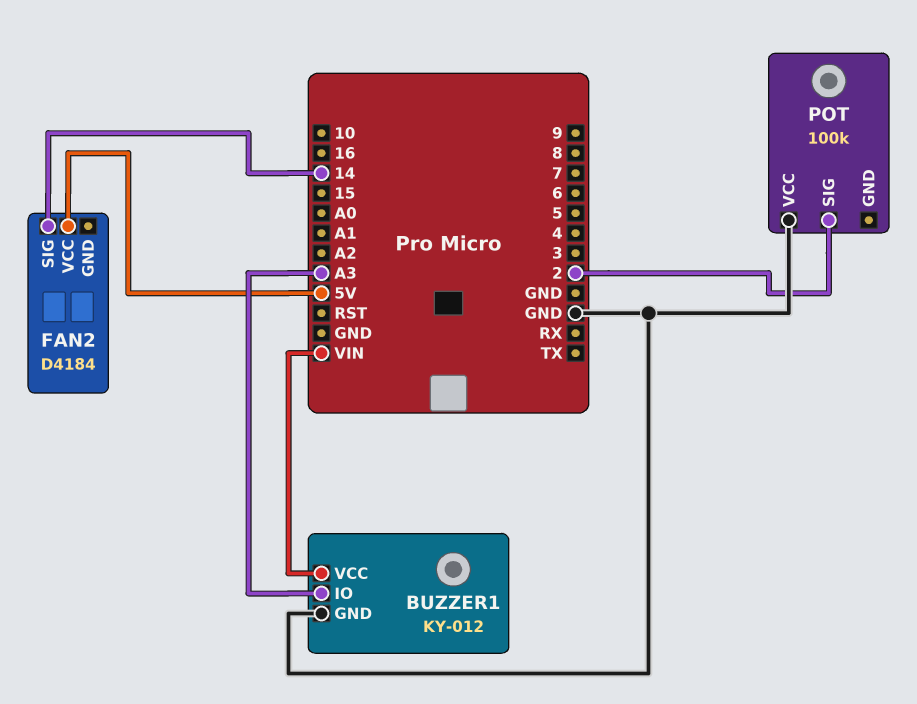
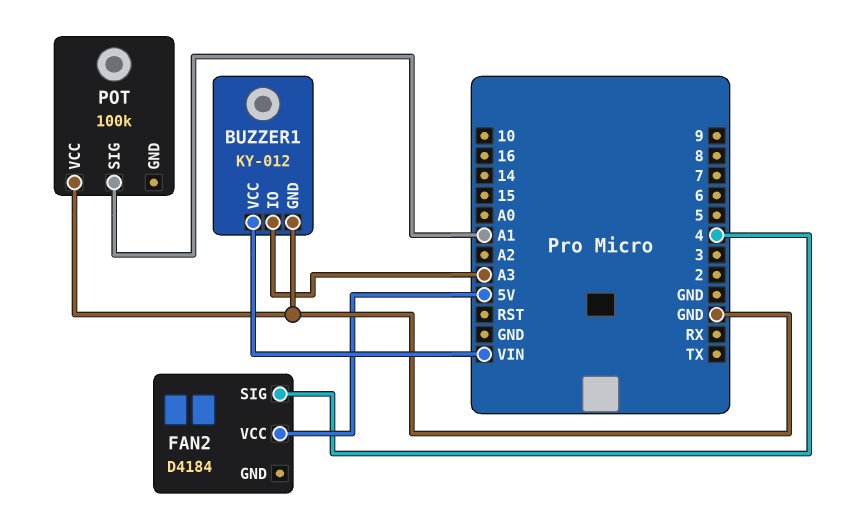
FAN2 pin SIG: 14 -> 4
POT pin SIG: 2 -> A1

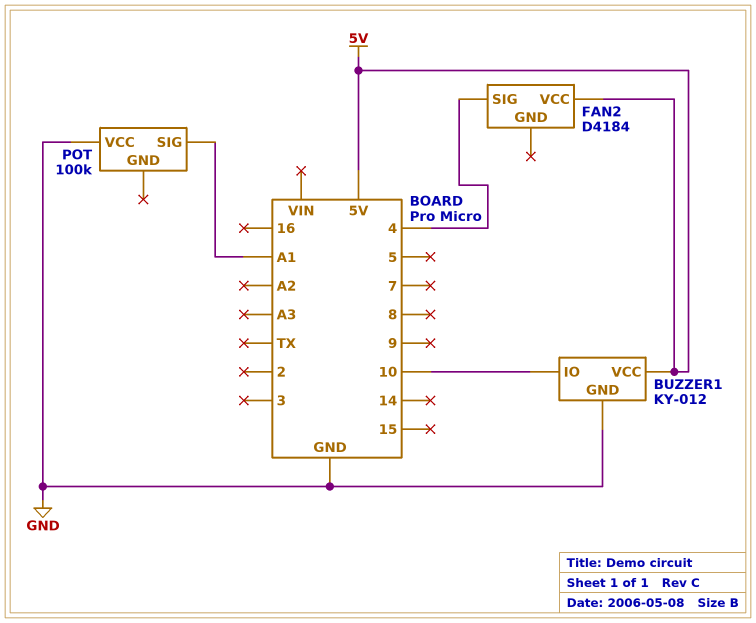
BUZZER1 pin IO: A3 -> 10
BUZZER1 pin VCC: VIN -> 5V

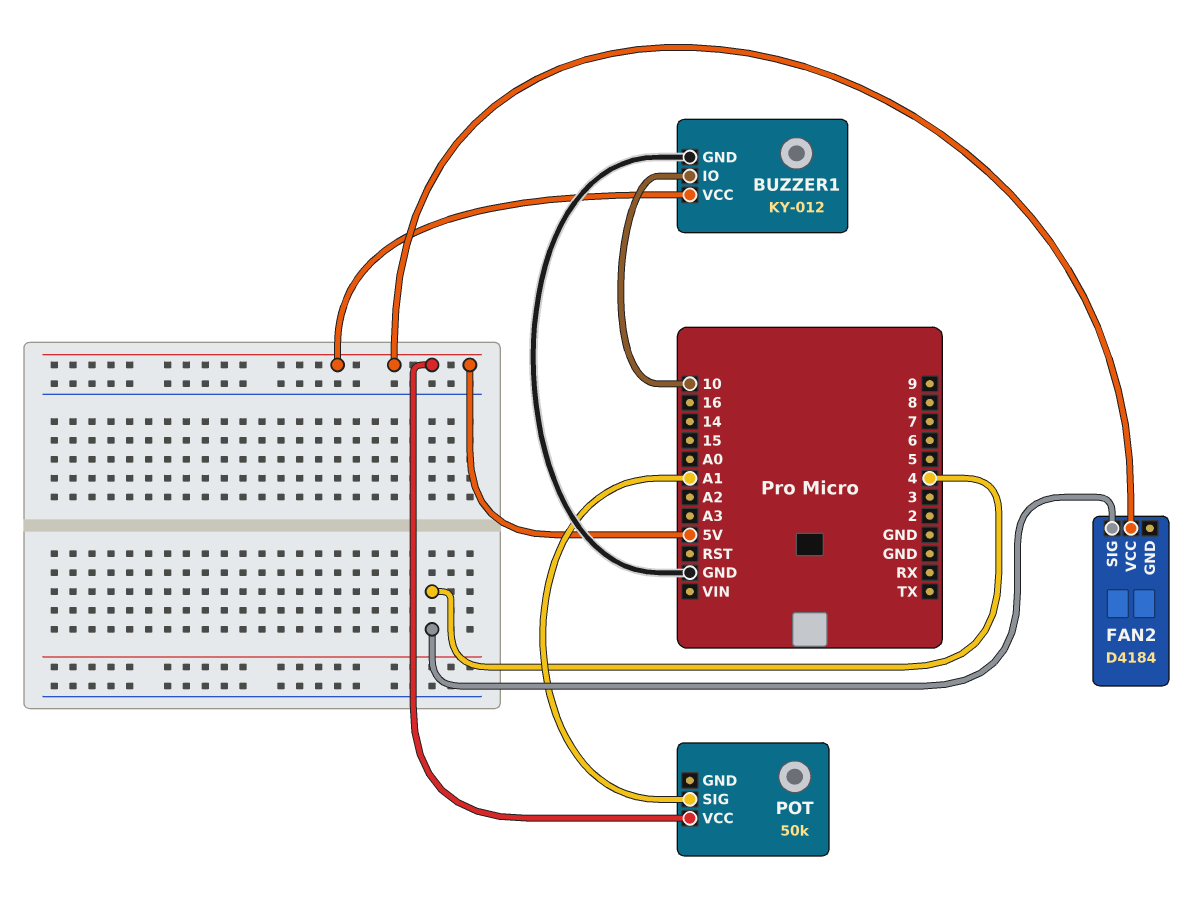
POT: 100k -> 50k
POT pin VCC: GND -> 5V

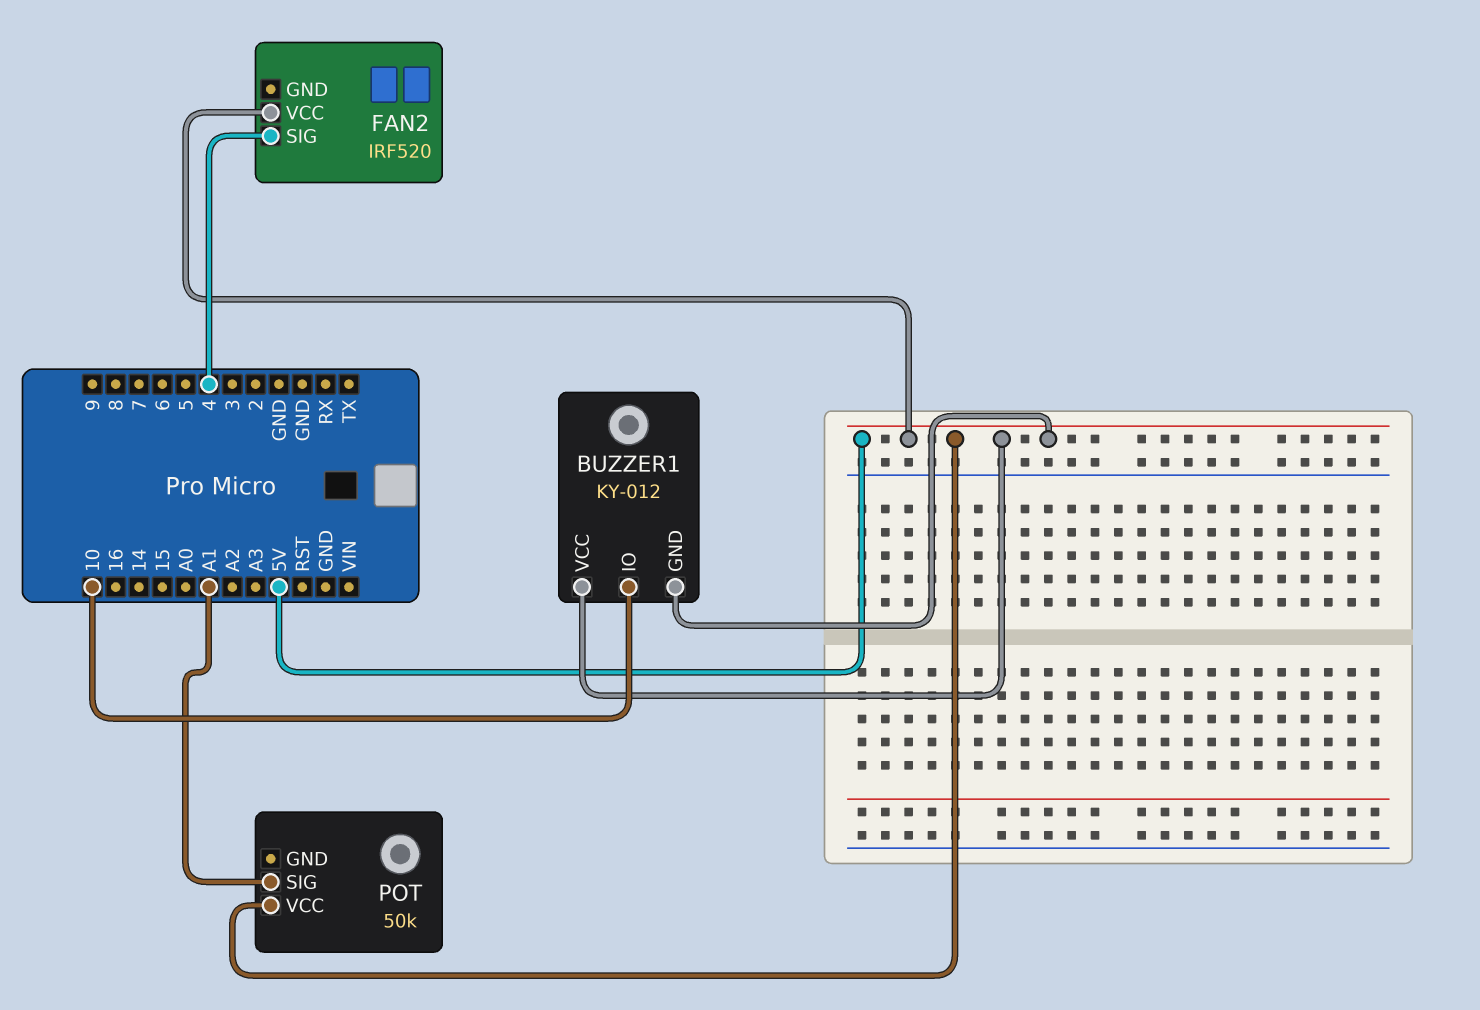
BUZZER1 pin GND: GND -> 5V
FAN2: D4184 -> IRF520

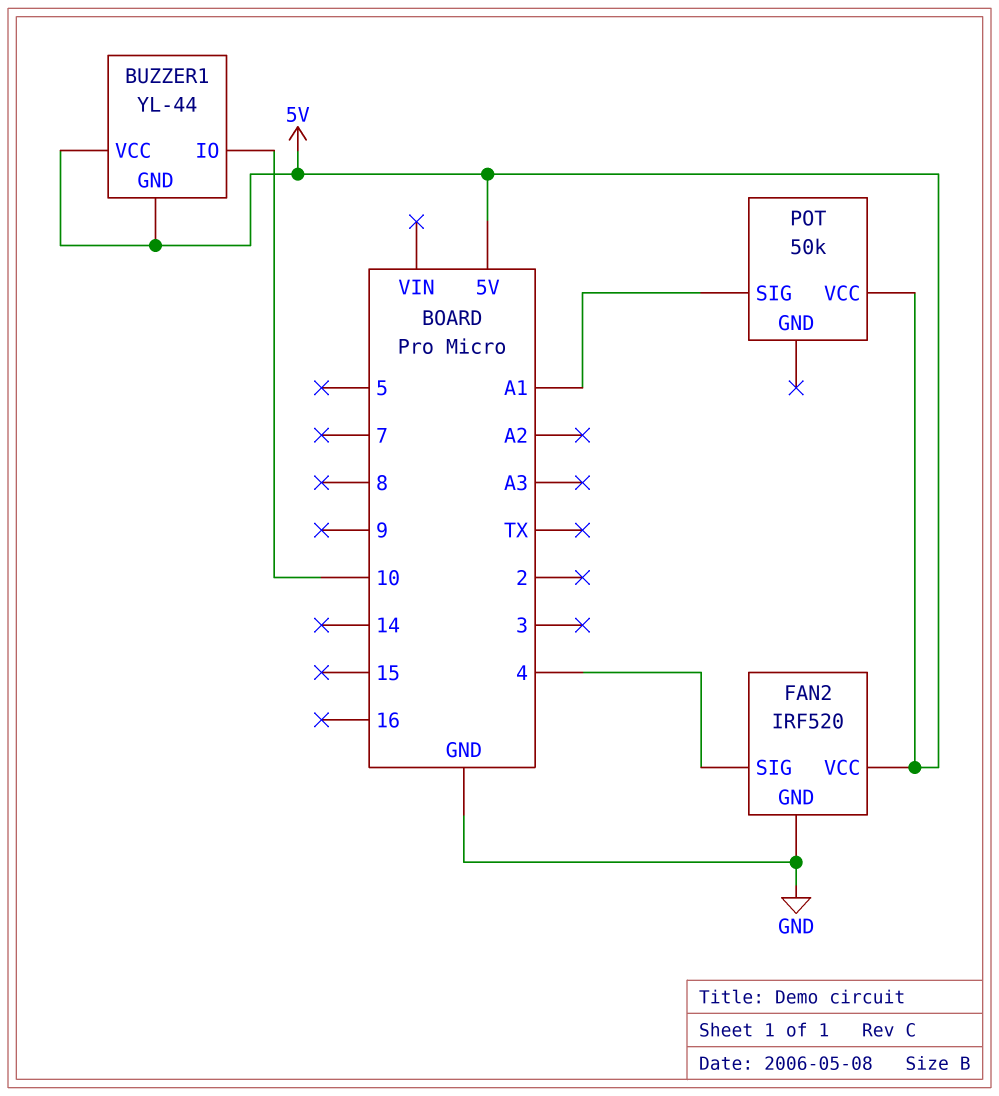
BUZZER1: KY-012 -> YL-44
FAN2 pin GND: none -> GND

